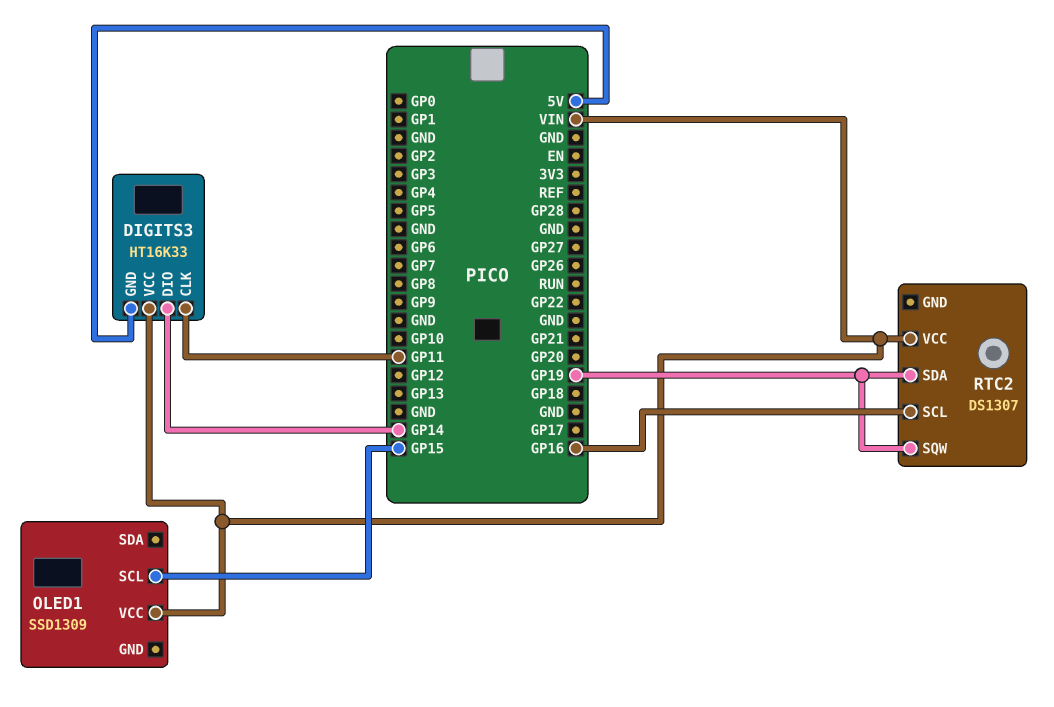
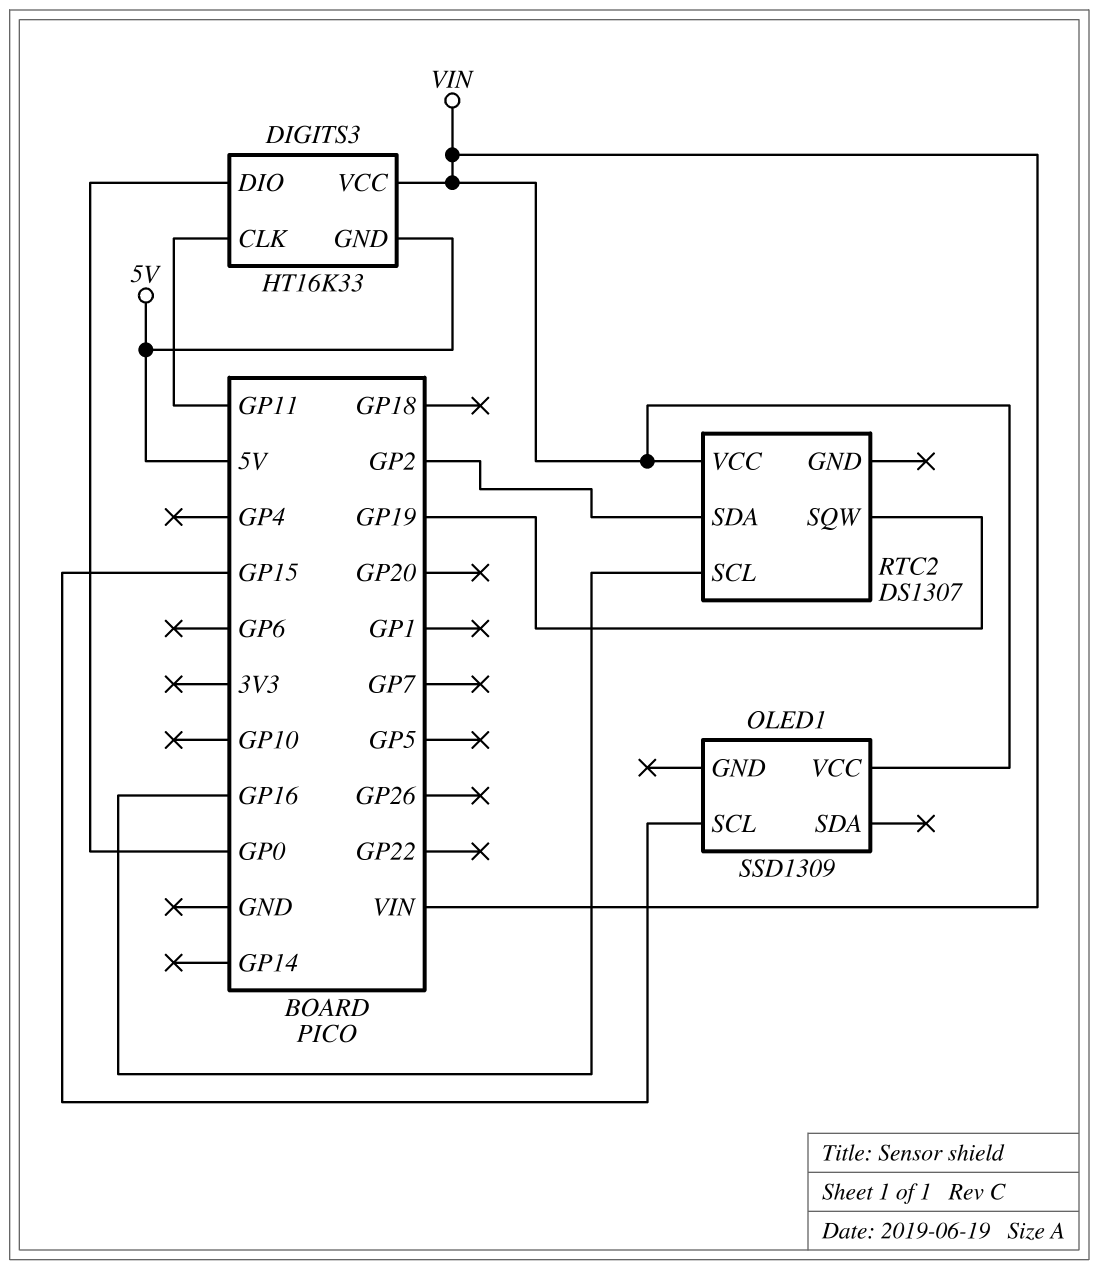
DIGITS3 pin DIO: GP14 -> GP0
RTC2 pin SDA: GP19 -> GP2

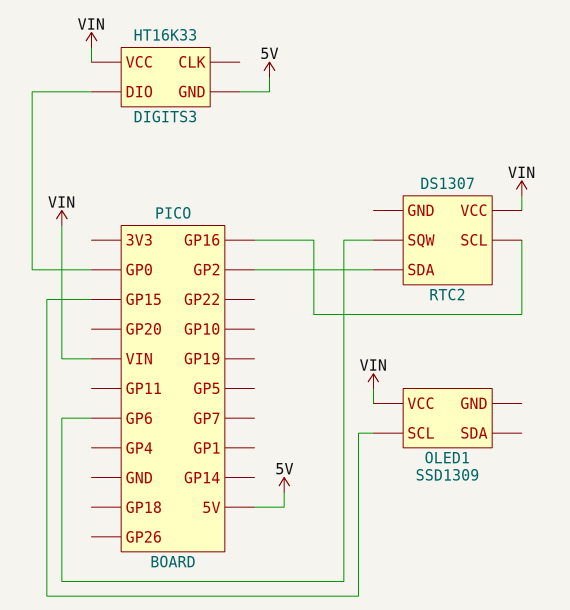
DIGITS3 pin CLK: GP11 -> none
RTC2 pin SQW: GP19 -> GP6

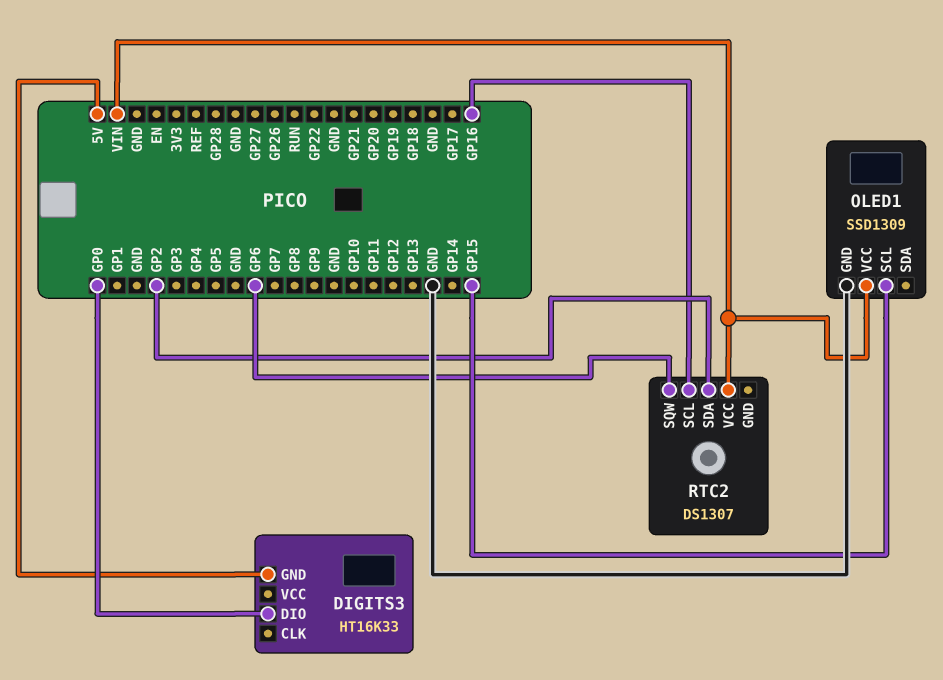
DIGITS3 pin VCC: VIN -> none
OLED1 pin GND: none -> GND

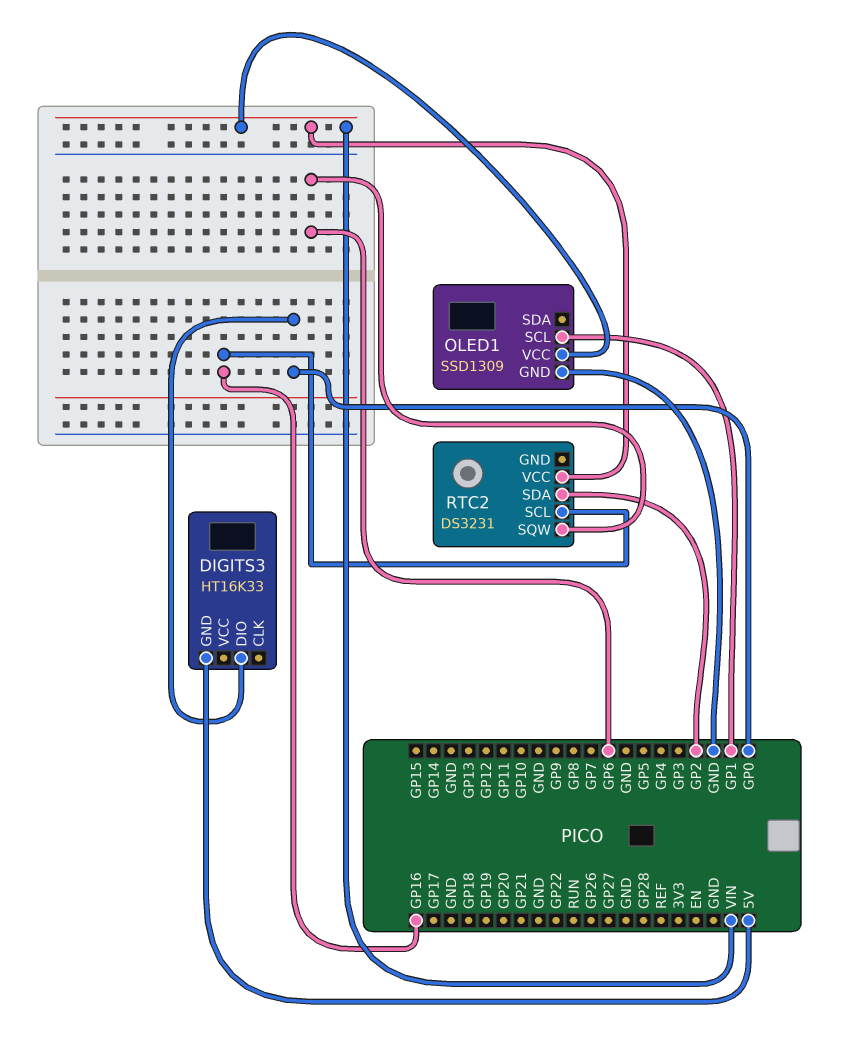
OLED1 pin SCL: GP15 -> GP1
RTC2: DS1307 -> DS3231

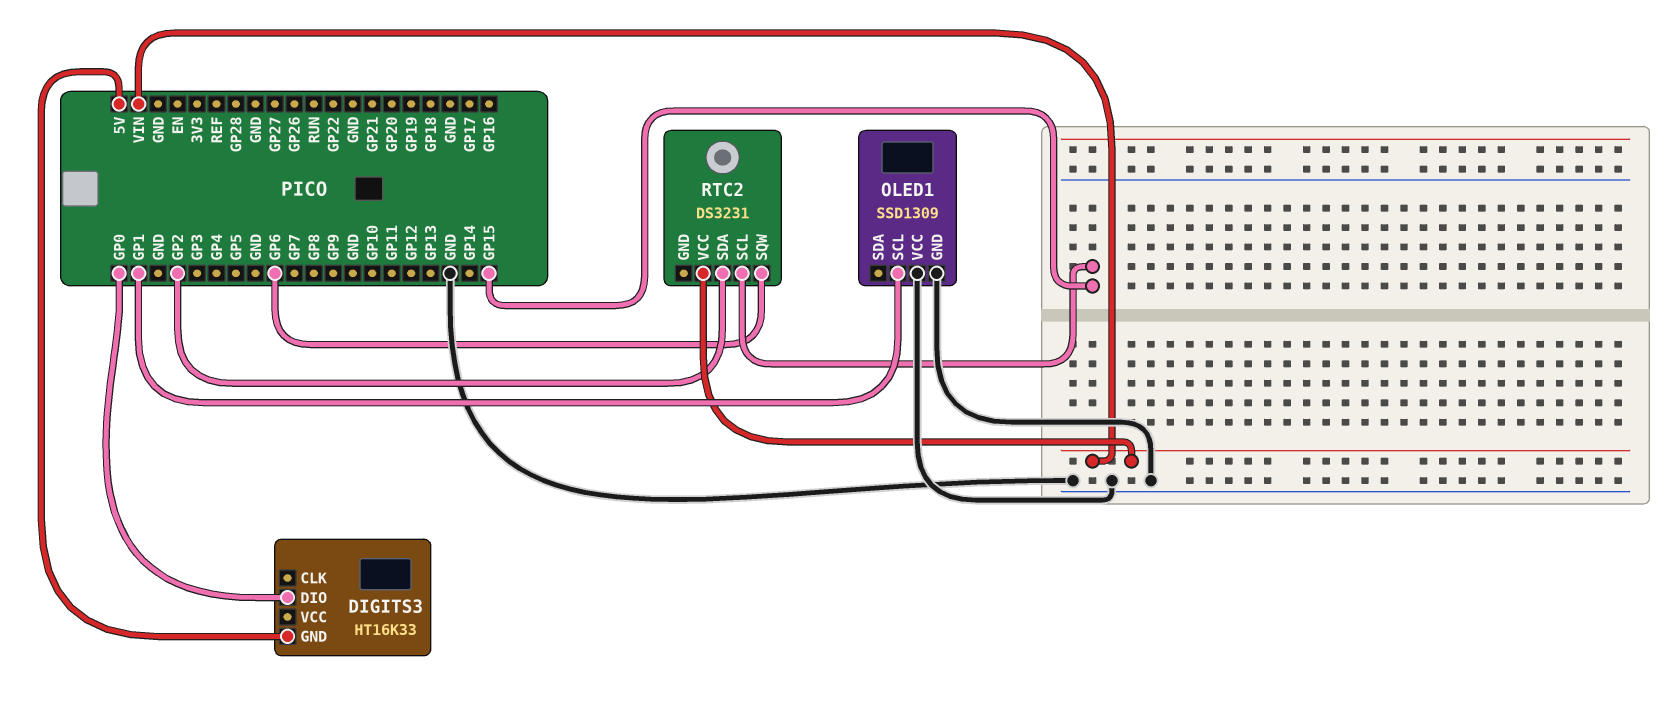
OLED1 pin VCC: VIN -> GND
RTC2 pin SCL: GP16 -> GP15

